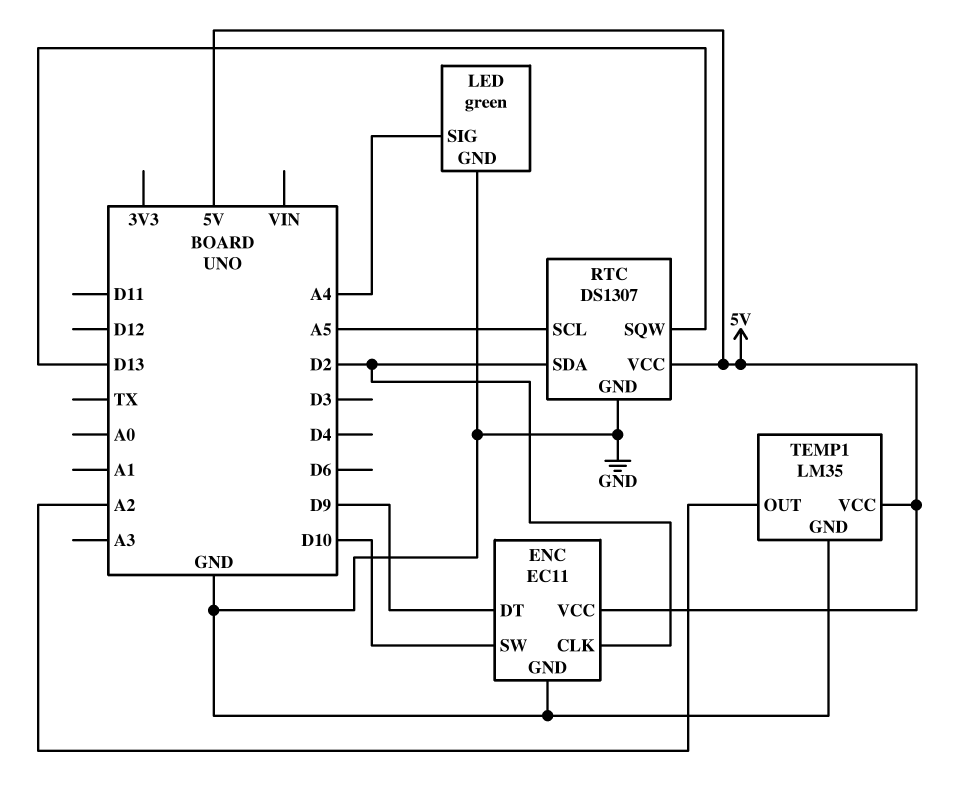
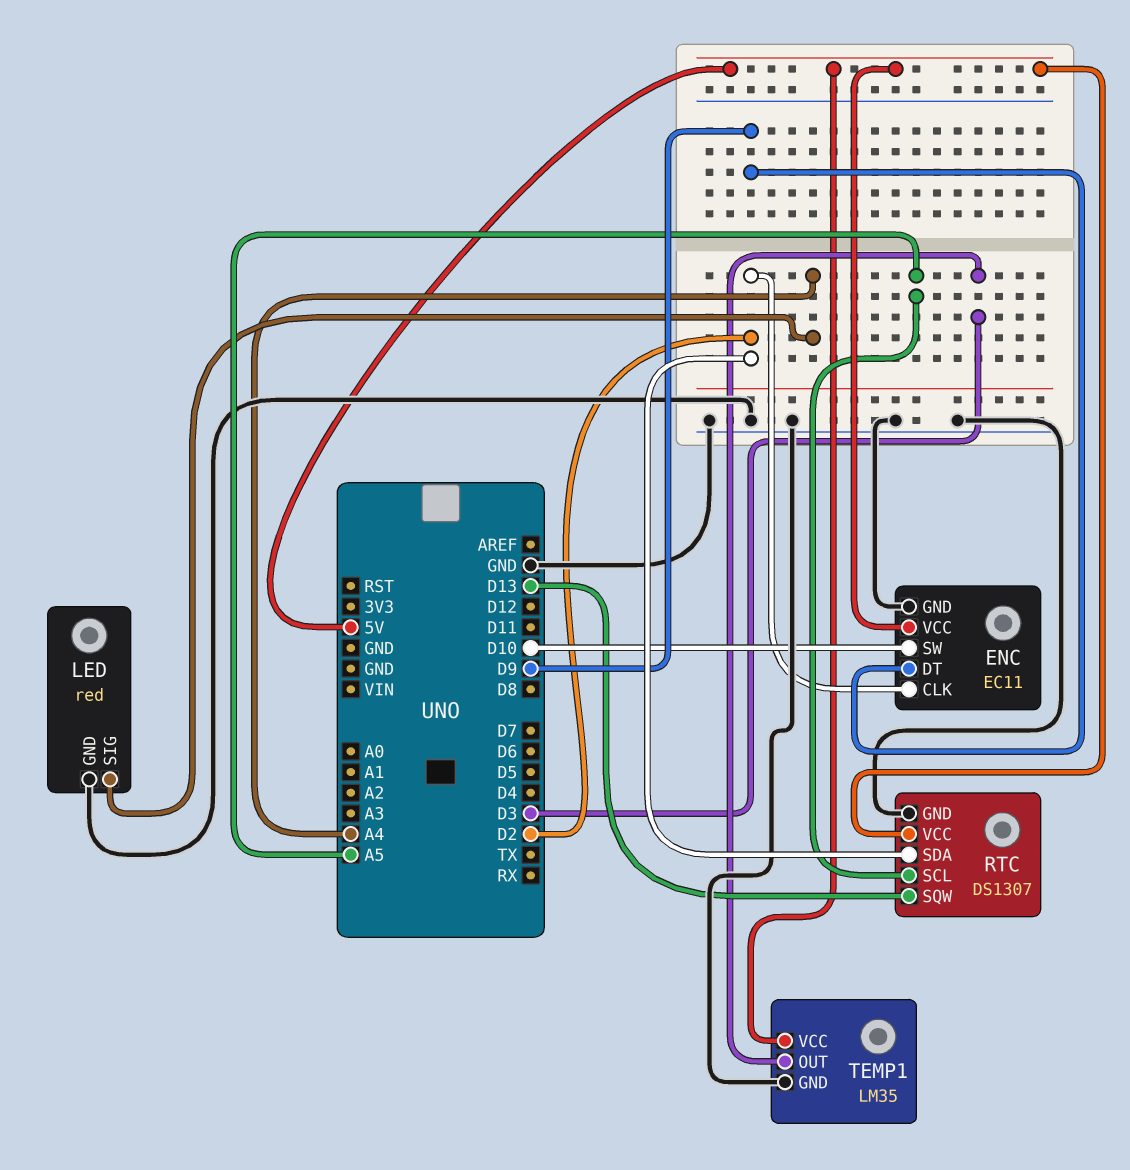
LED: green -> red
TEMP1 pin OUT: A2 -> D3

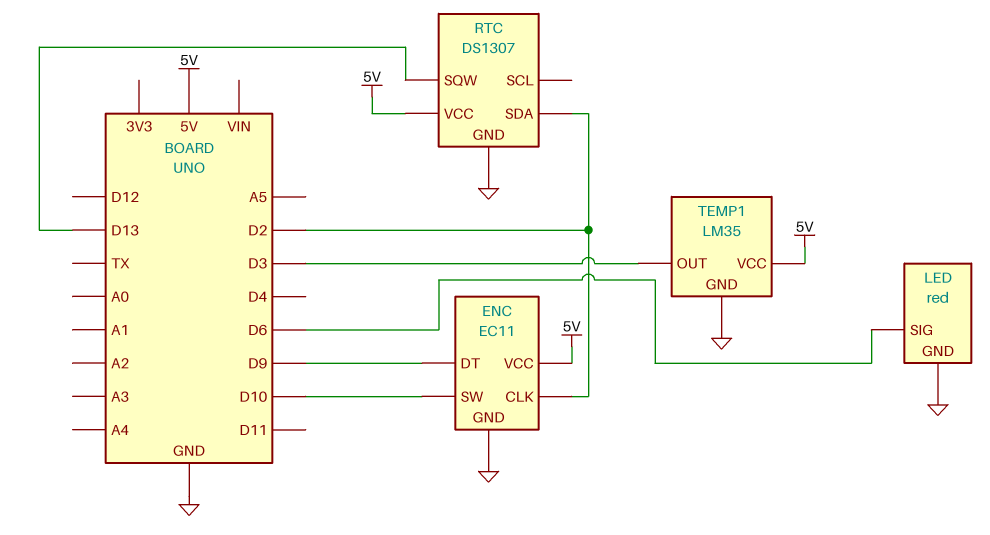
LED pin SIG: A4 -> D6
RTC pin SCL: A5 -> none

